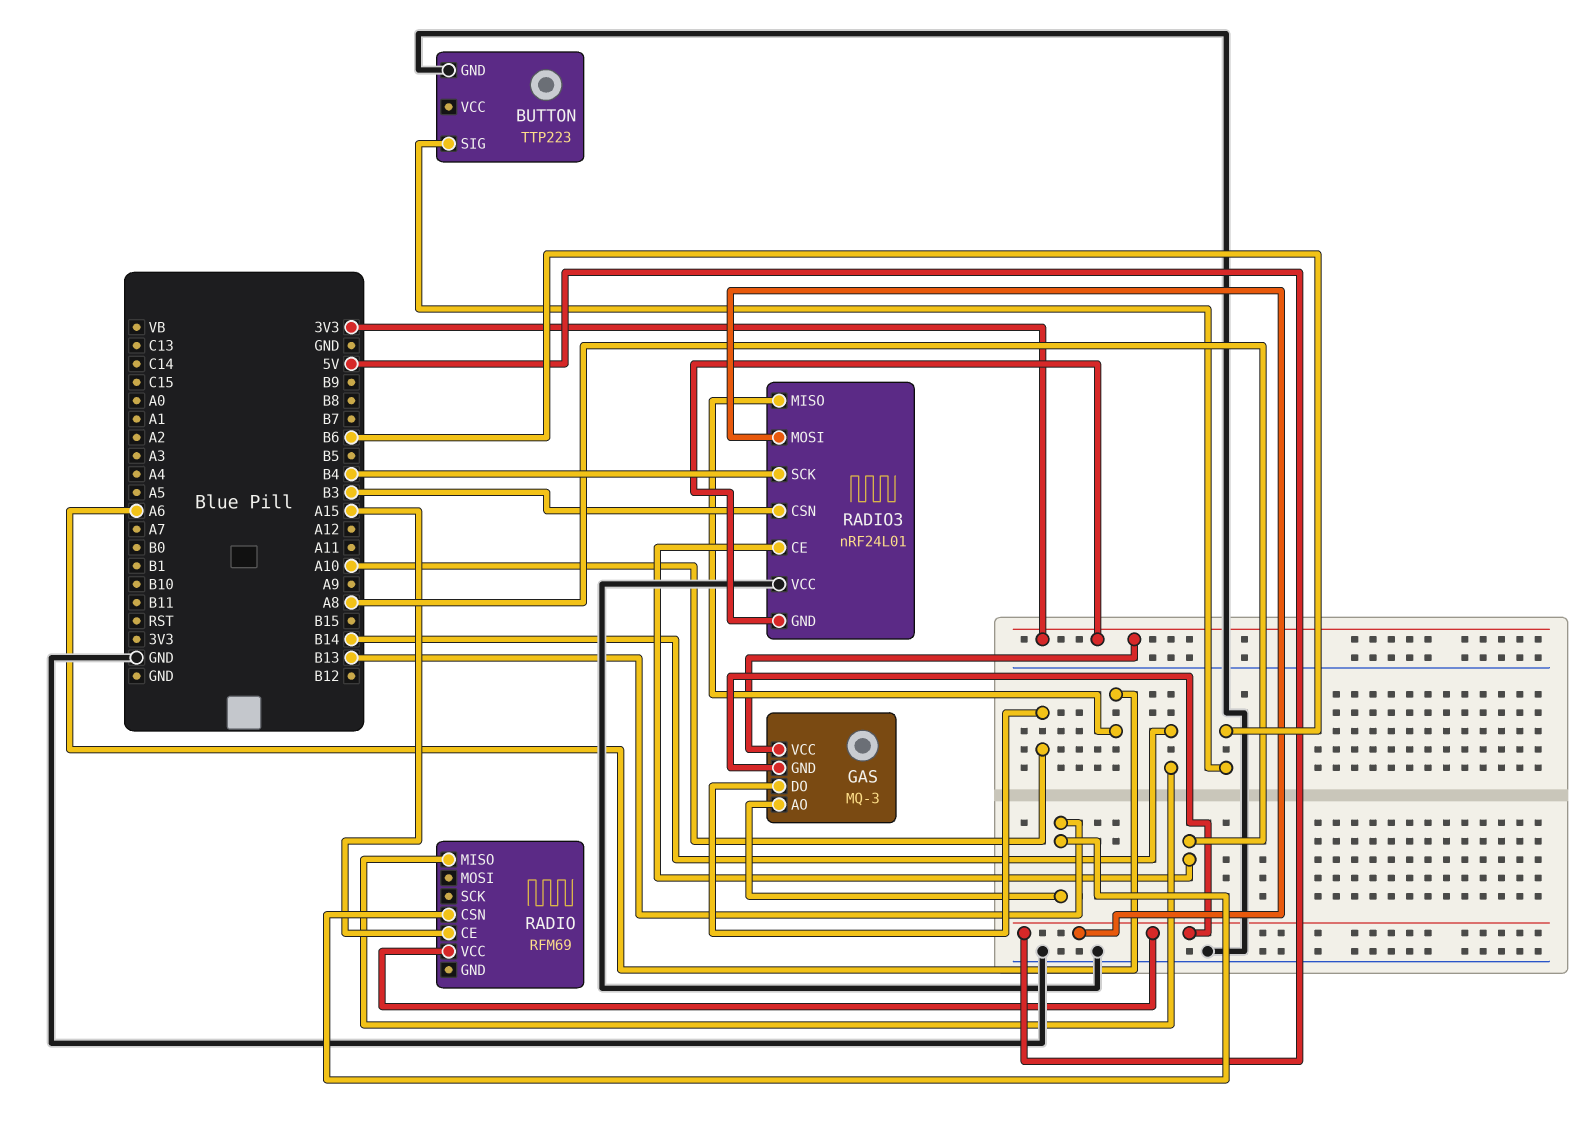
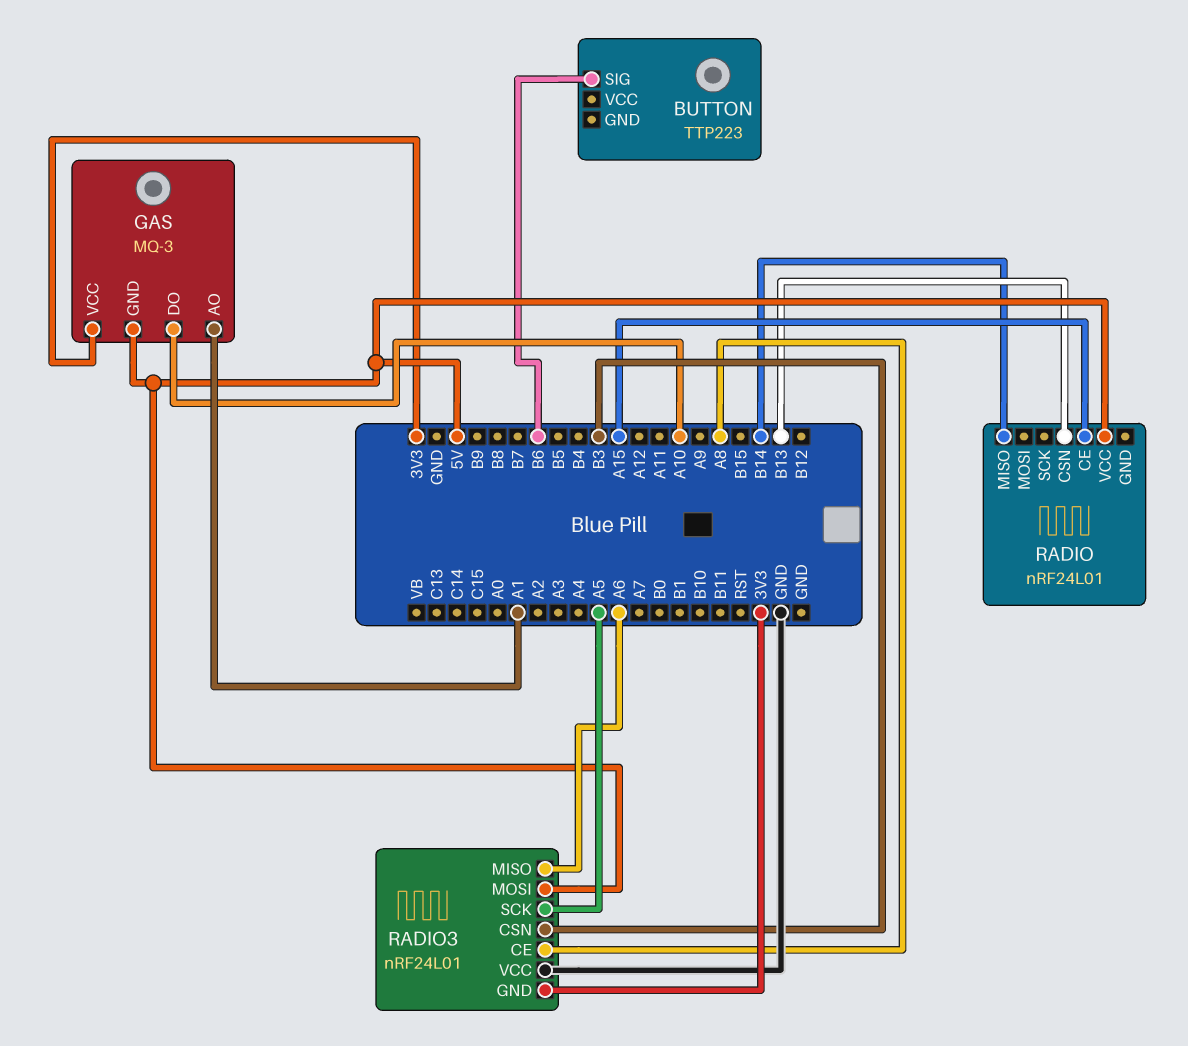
BUTTON pin GND: GND -> none
GAS pin AO: B13 -> A1
RADIO: RFM69 -> nRF24L01
RADIO3 pin SCK: B4 -> A5

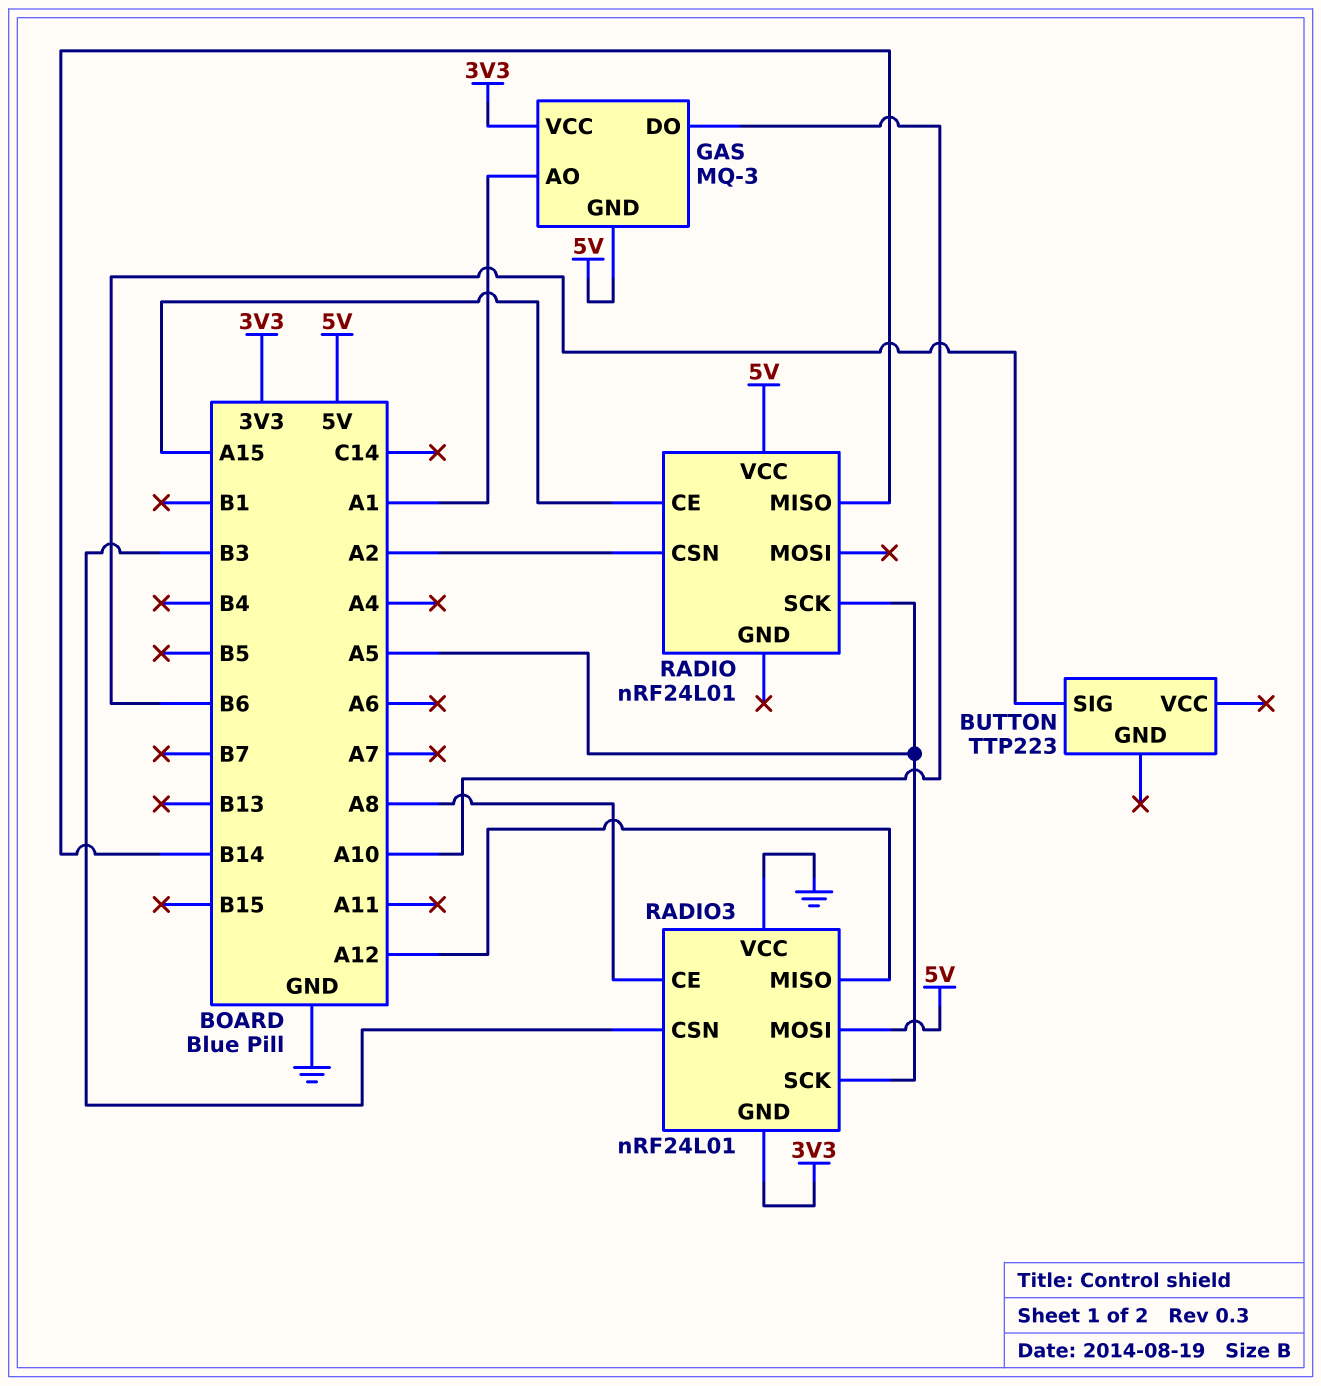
RADIO pin CSN: B13 -> A2
RADIO pin SCK: none -> A5
RADIO3 pin MISO: A6 -> A12

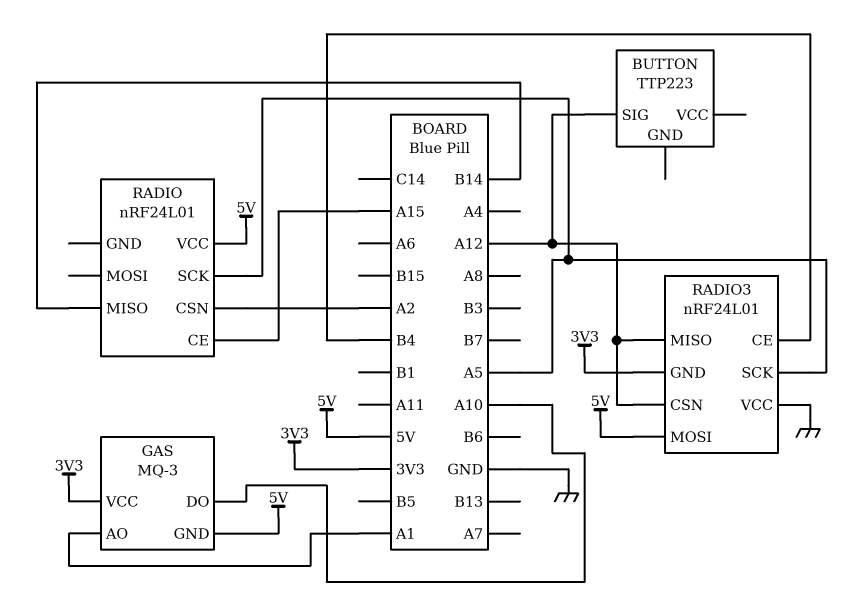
BUTTON pin SIG: B6 -> A12
RADIO3 pin CE: A8 -> B4
RADIO3 pin CSN: B3 -> A12

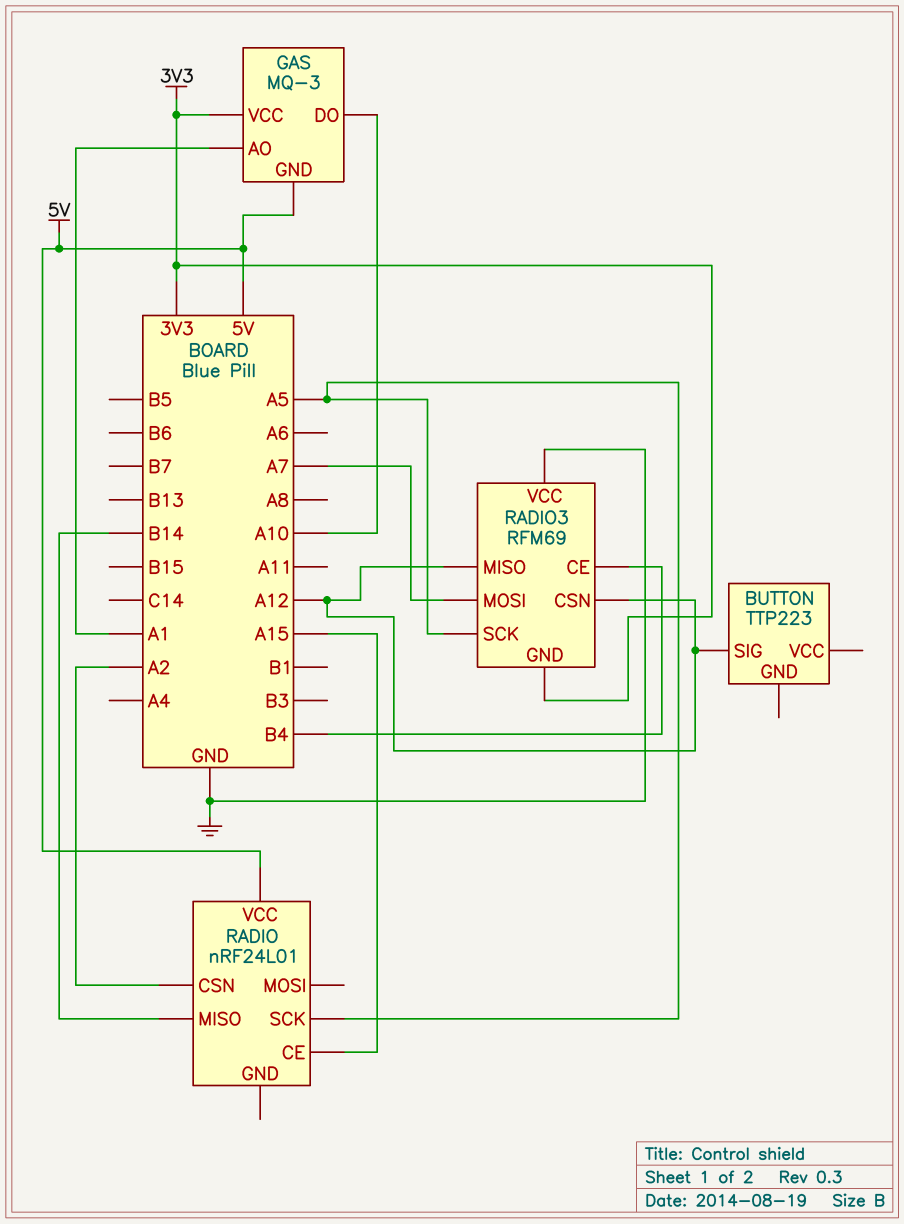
RADIO3: nRF24L01 -> RFM69
RADIO3 pin MOSI: 5V -> A7

